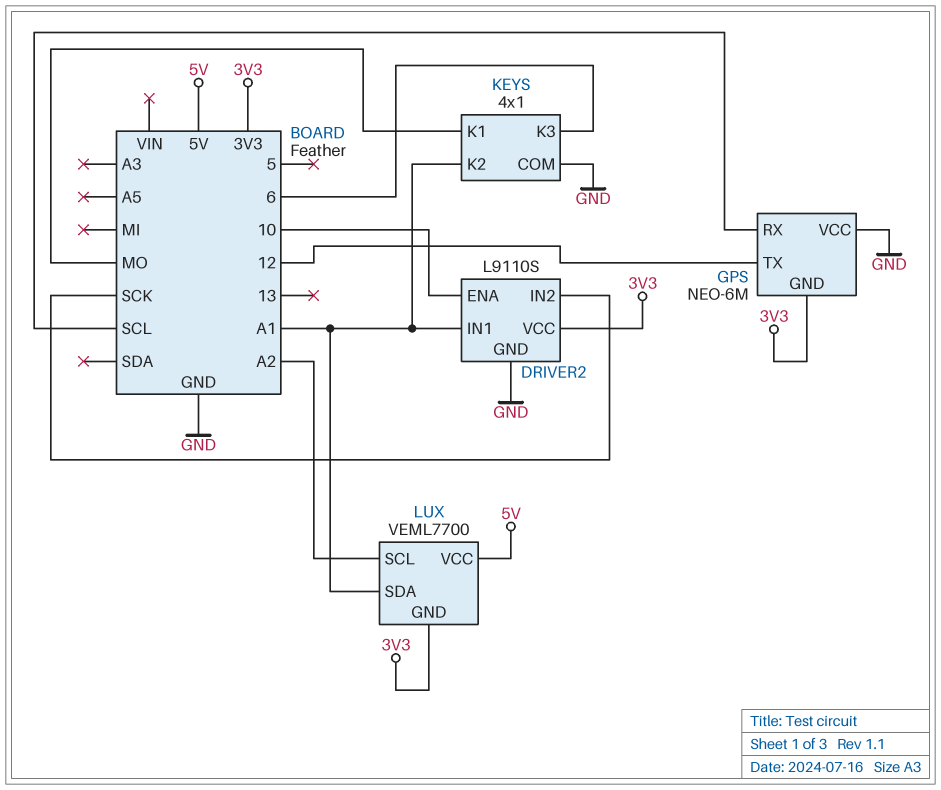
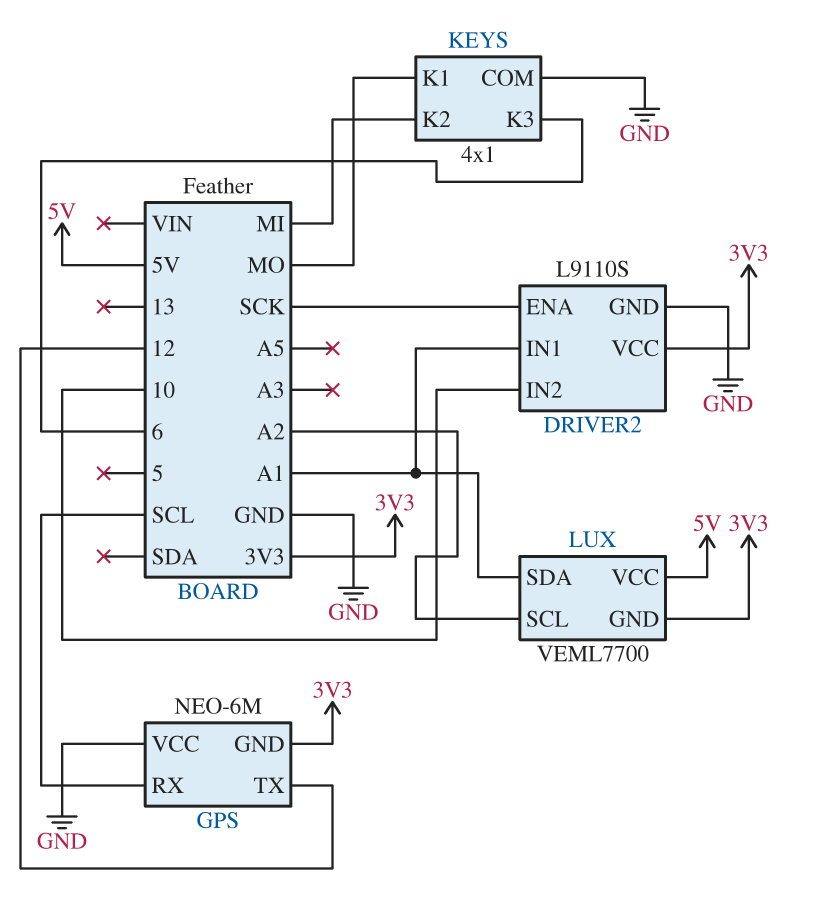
DRIVER2 pin ENA: 10 -> SCK
DRIVER2 pin IN2: SCK -> 10
KEYS pin K2: A1 -> MI

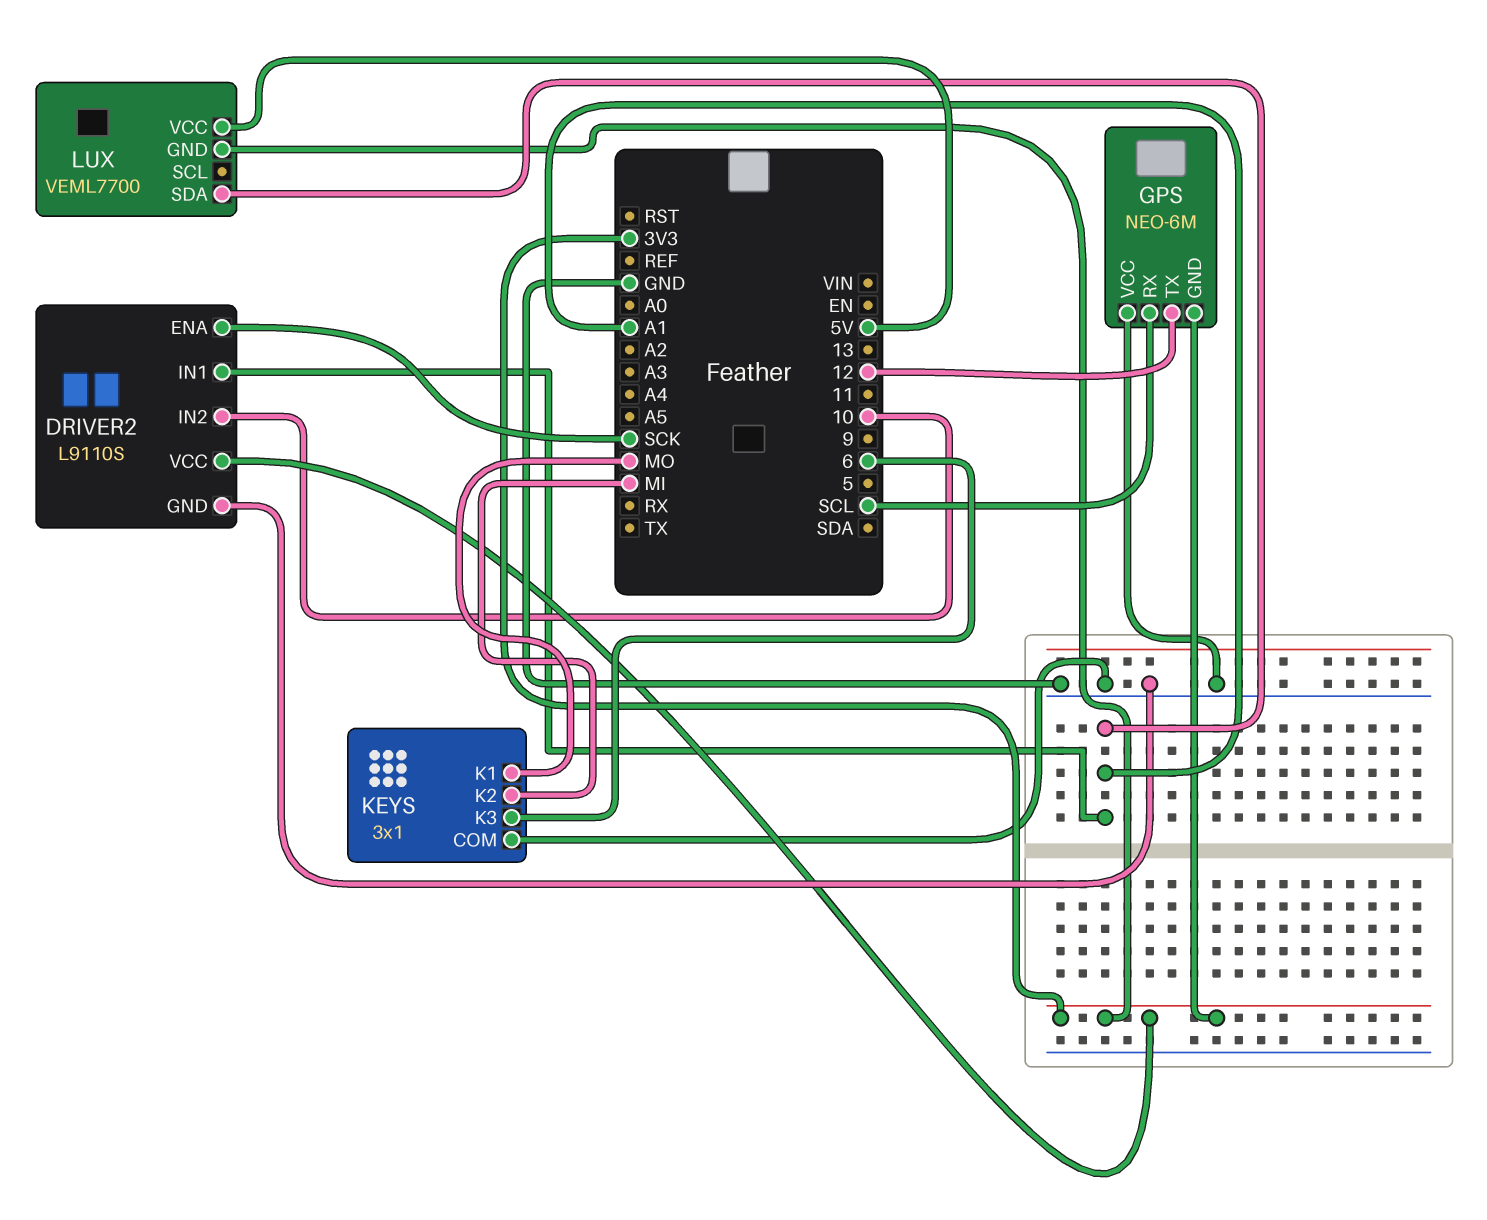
KEYS: 4x1 -> 3x1
LUX pin SCL: A2 -> none

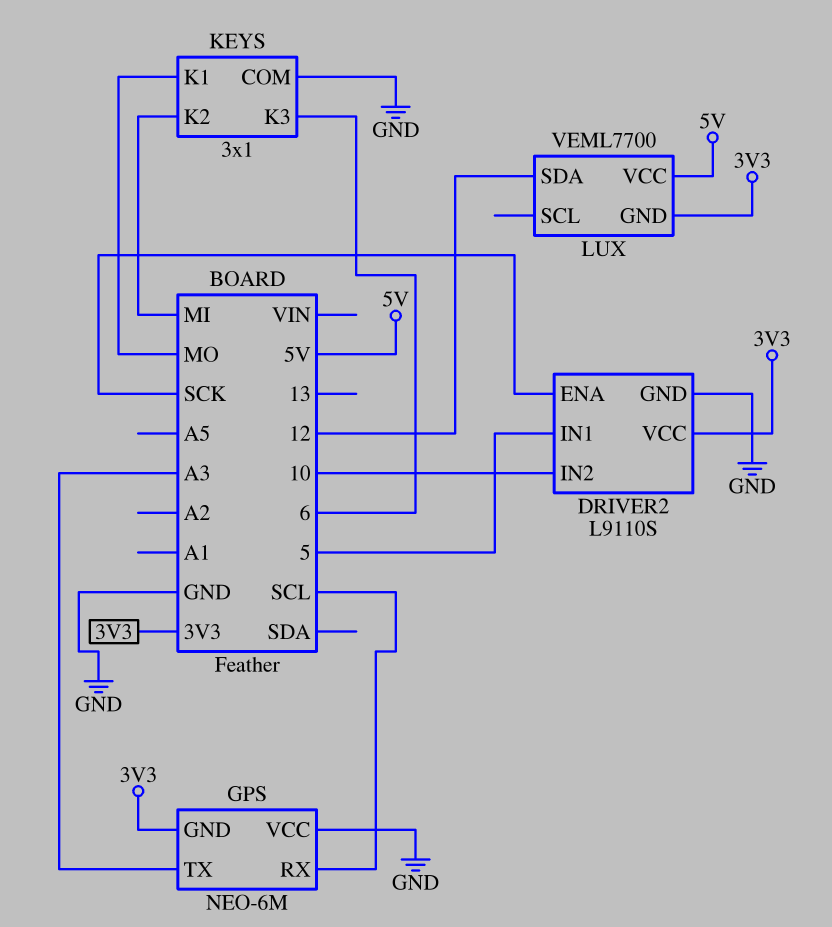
DRIVER2 pin IN1: A1 -> 5
GPS pin TX: 12 -> A3
LUX pin SDA: A1 -> 12

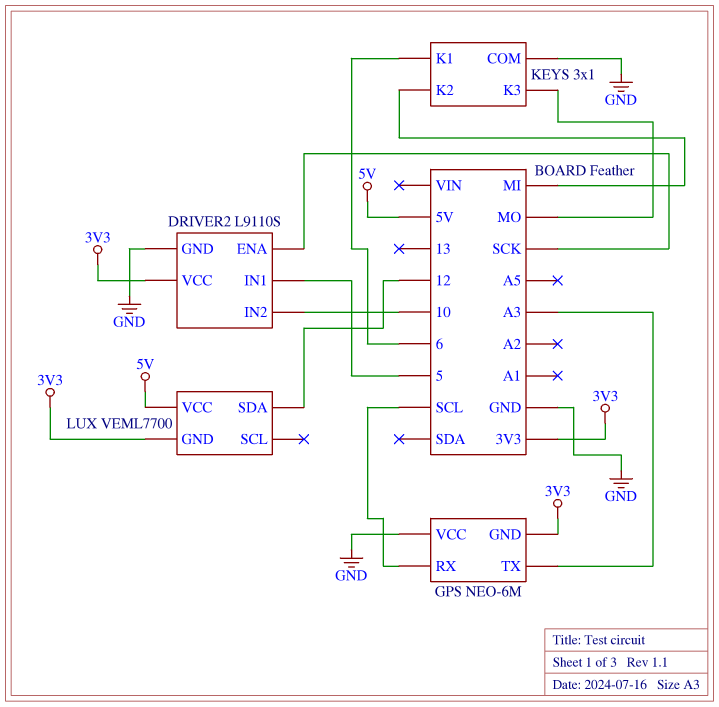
KEYS pin K1: MO -> 6
KEYS pin K3: 6 -> MO

